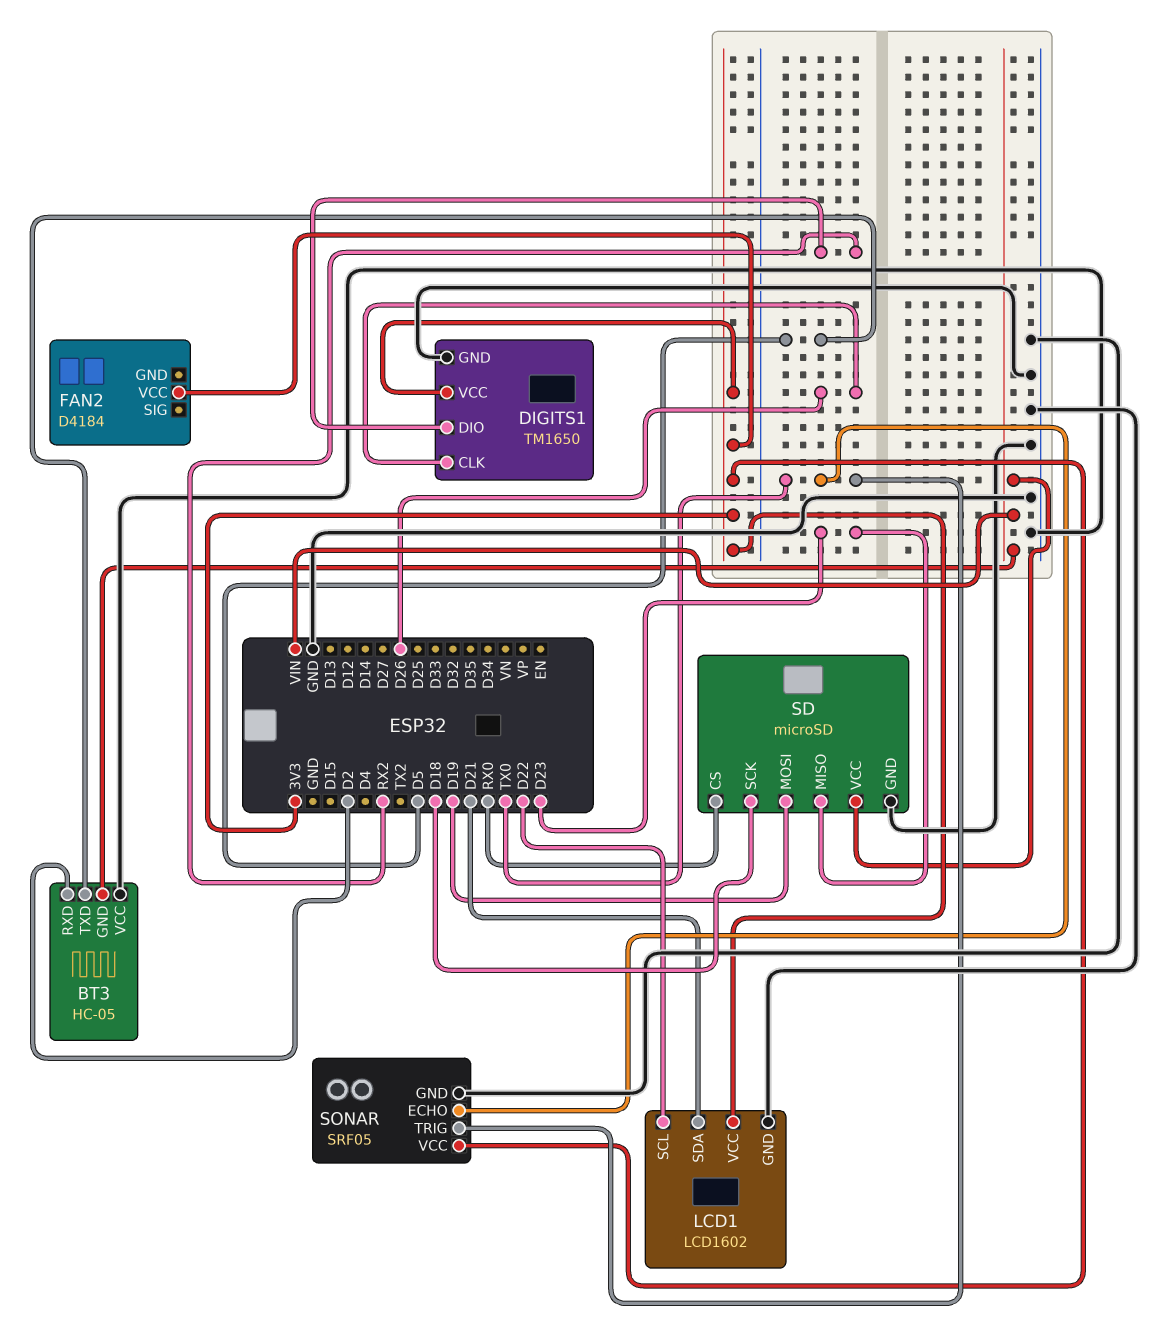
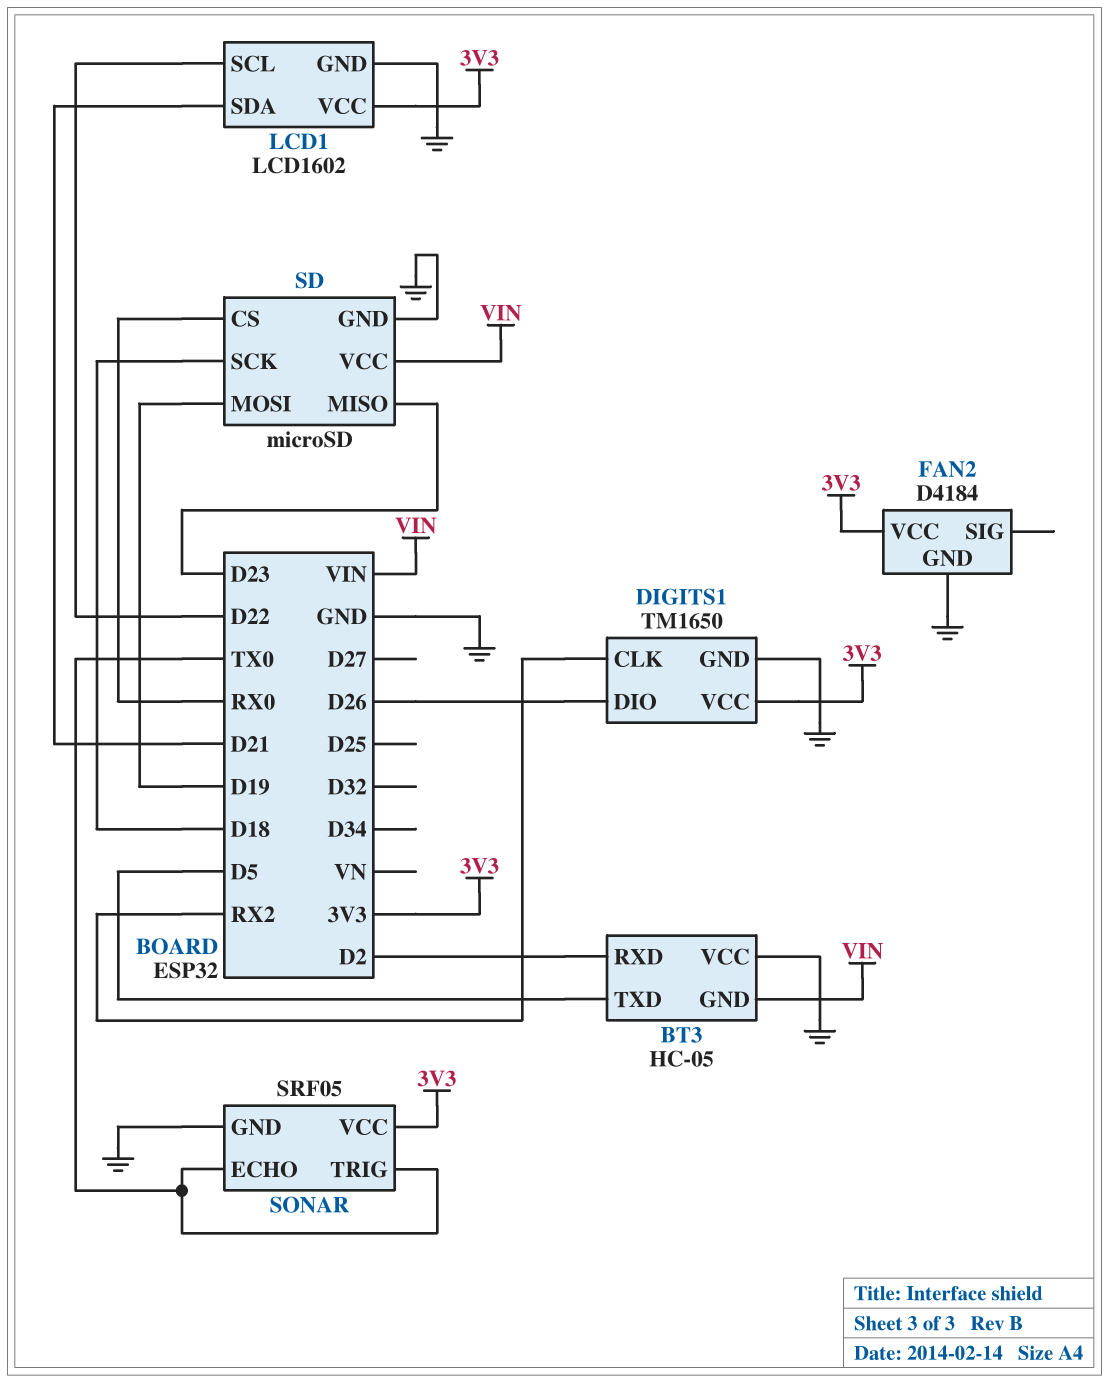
DIGITS1 pin CLK: D26 -> RX2
DIGITS1 pin DIO: RX2 -> D26
FAN2 pin GND: none -> GND

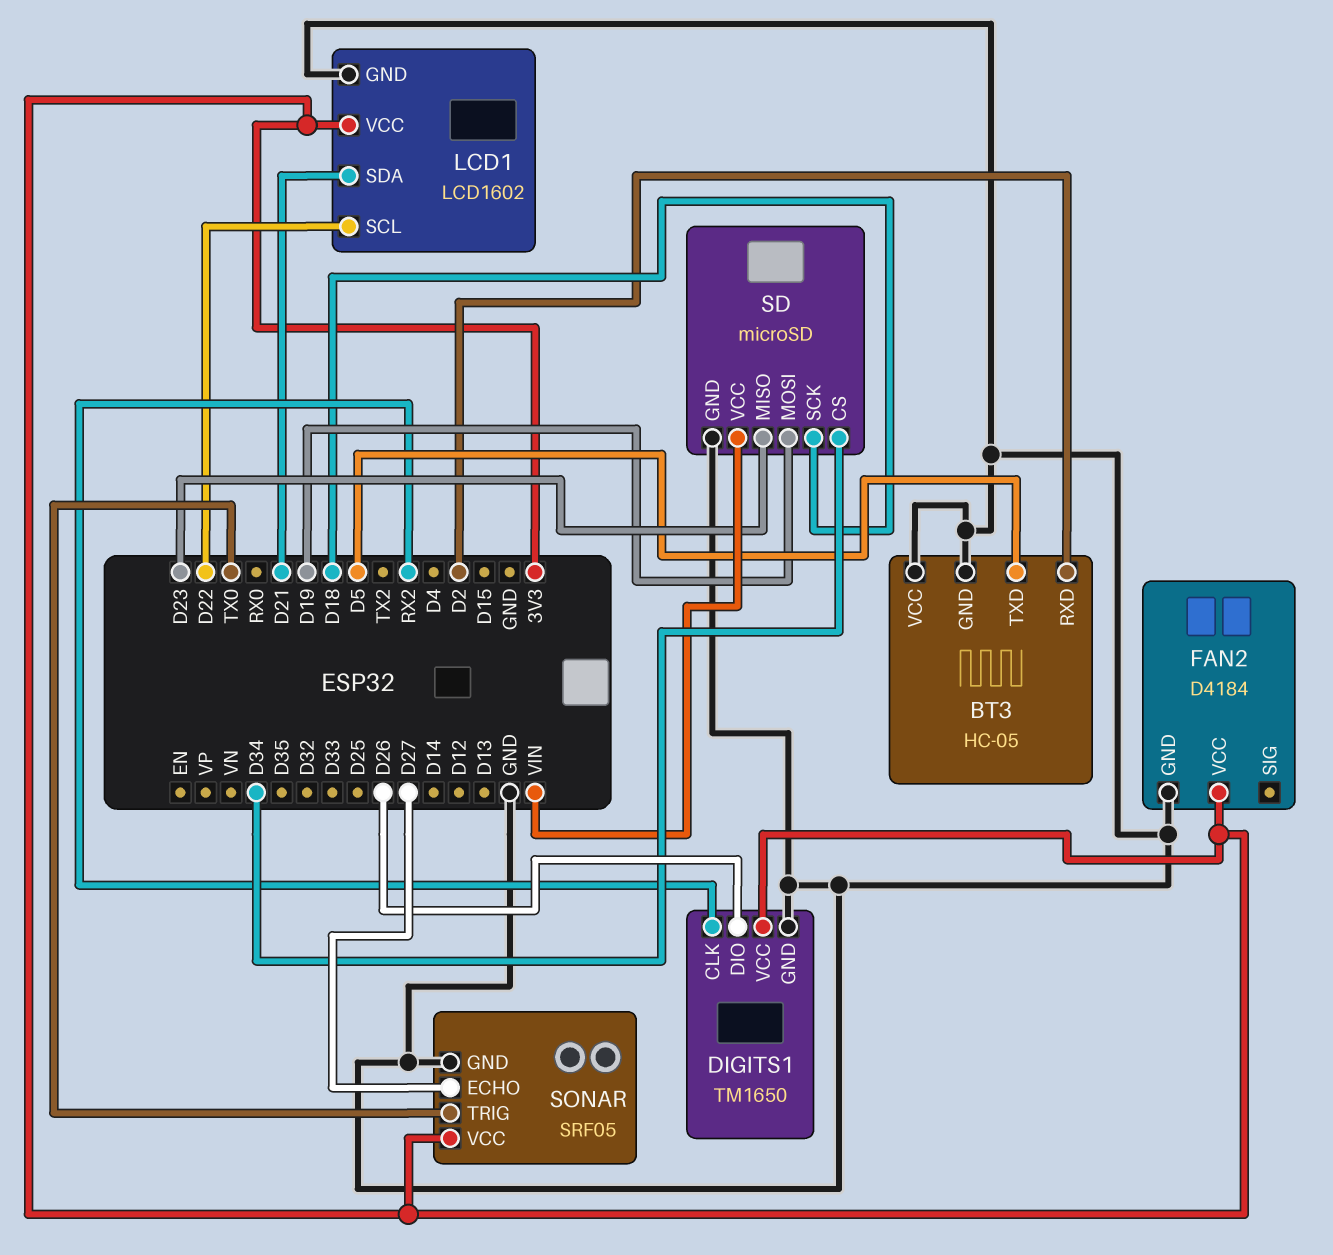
BT3 pin GND: VIN -> GND
SD pin CS: RX0 -> D34
SONAR pin ECHO: TX0 -> D27

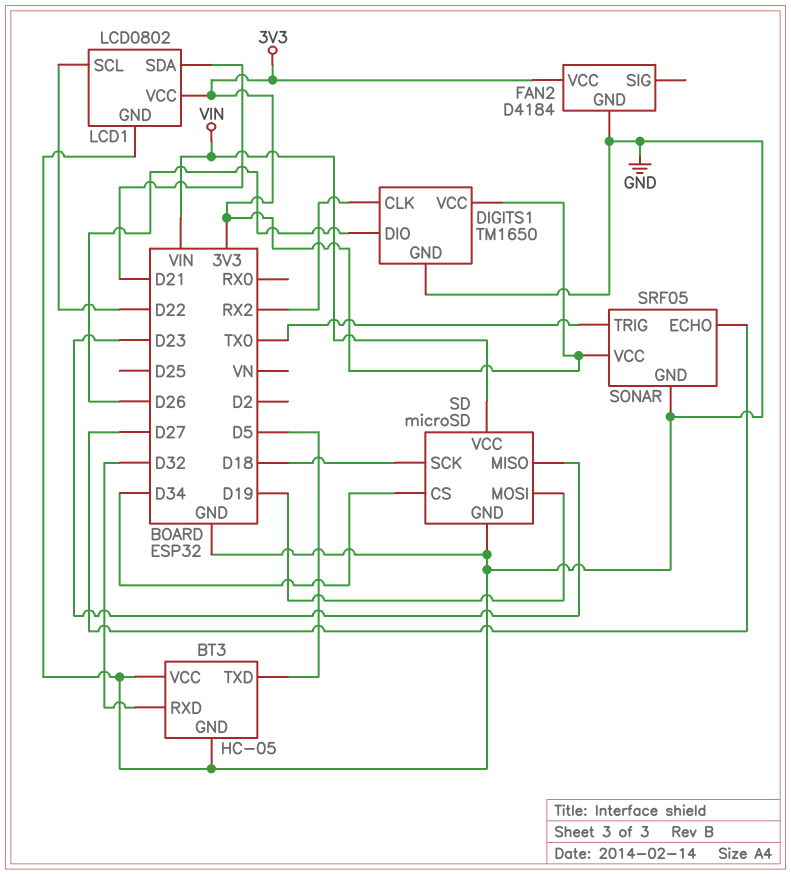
BT3 pin RXD: D2 -> D32
LCD1: LCD1602 -> LCD0802

